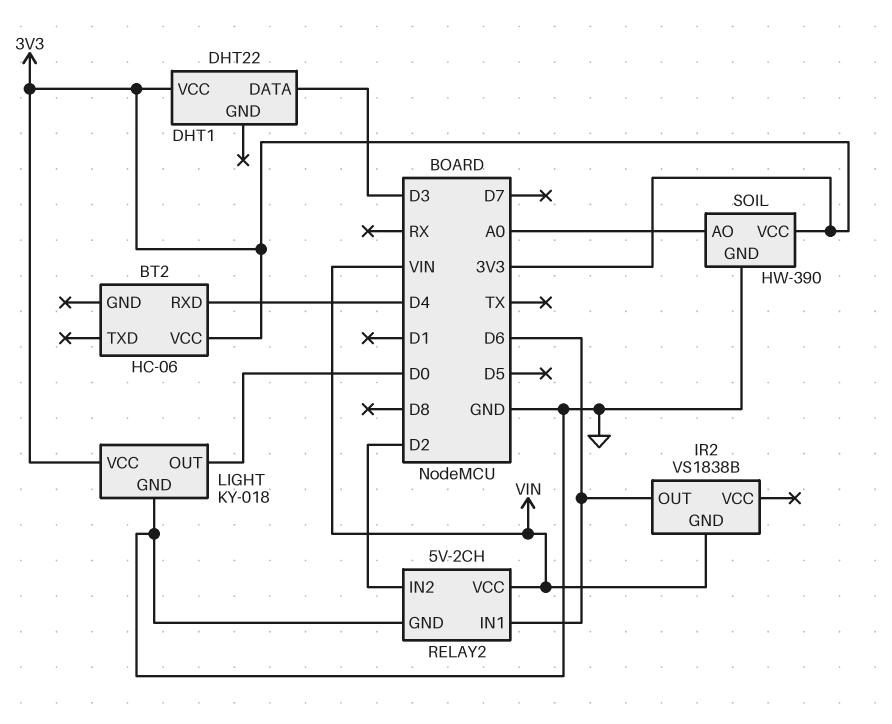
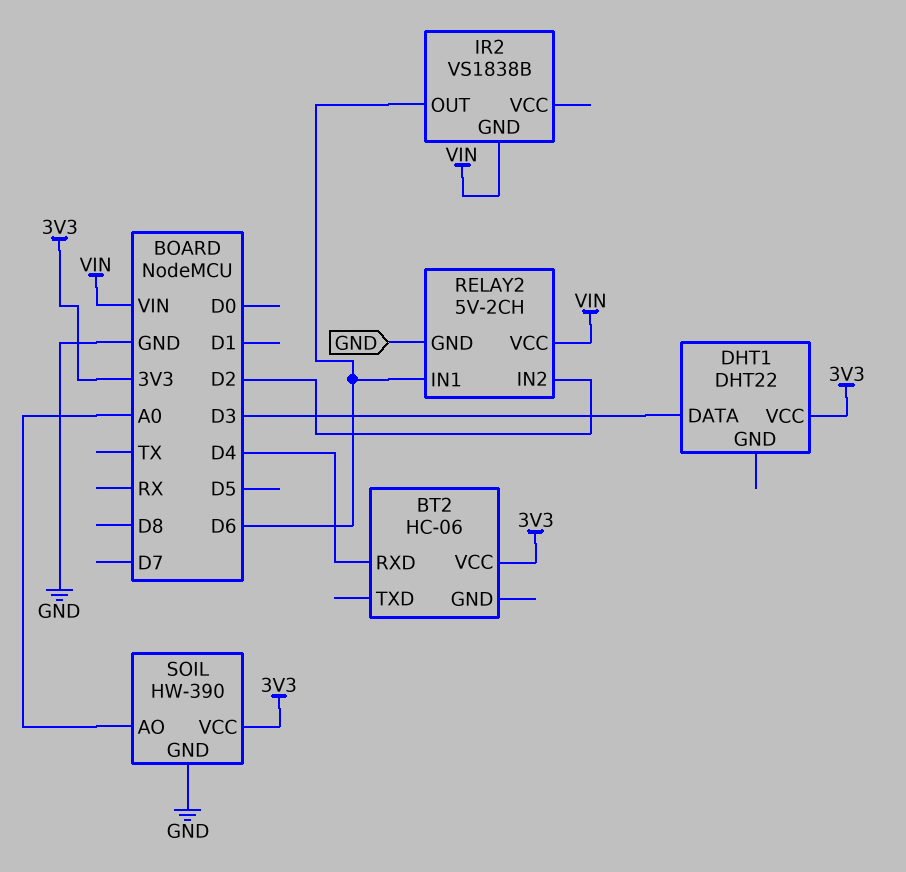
LIGHT: KY-018 -> none
LIGHT pin GND: GND -> none
LIGHT pin OUT: D0 -> none
LIGHT pin VCC: 3V3 -> none

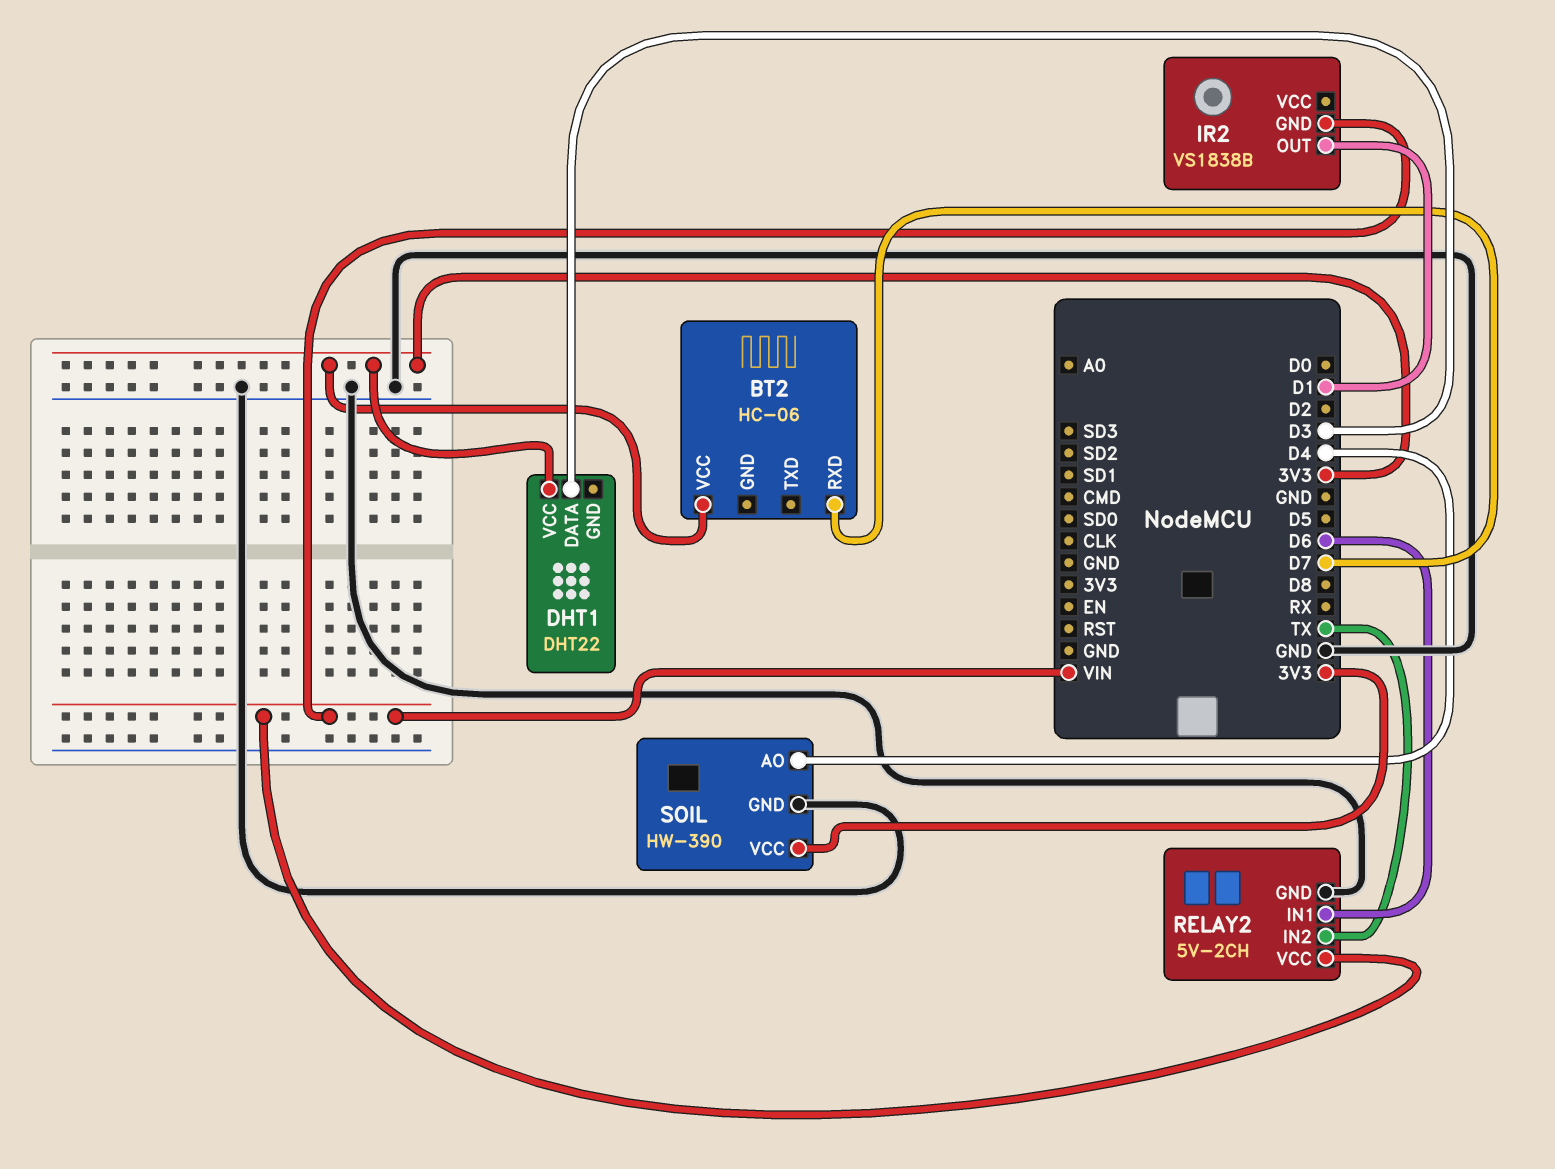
BT2 pin RXD: D4 -> D7
IR2 pin OUT: D6 -> D1
RELAY2 pin IN2: D2 -> TX
SOIL pin AO: A0 -> D4

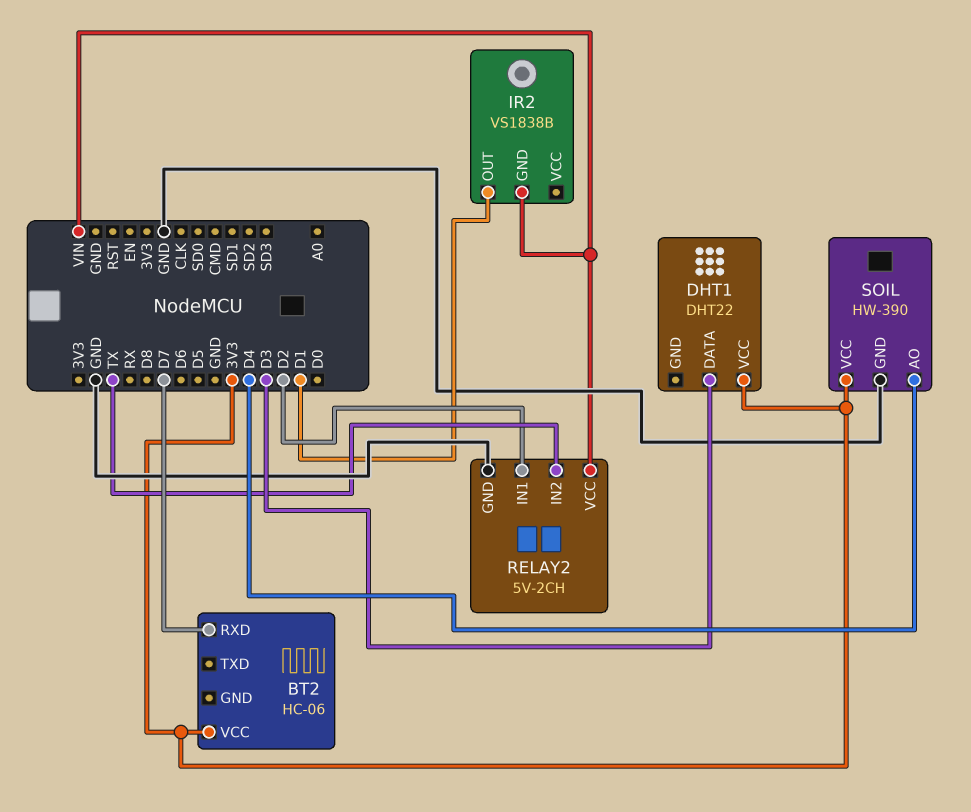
RELAY2 pin IN1: D6 -> D2

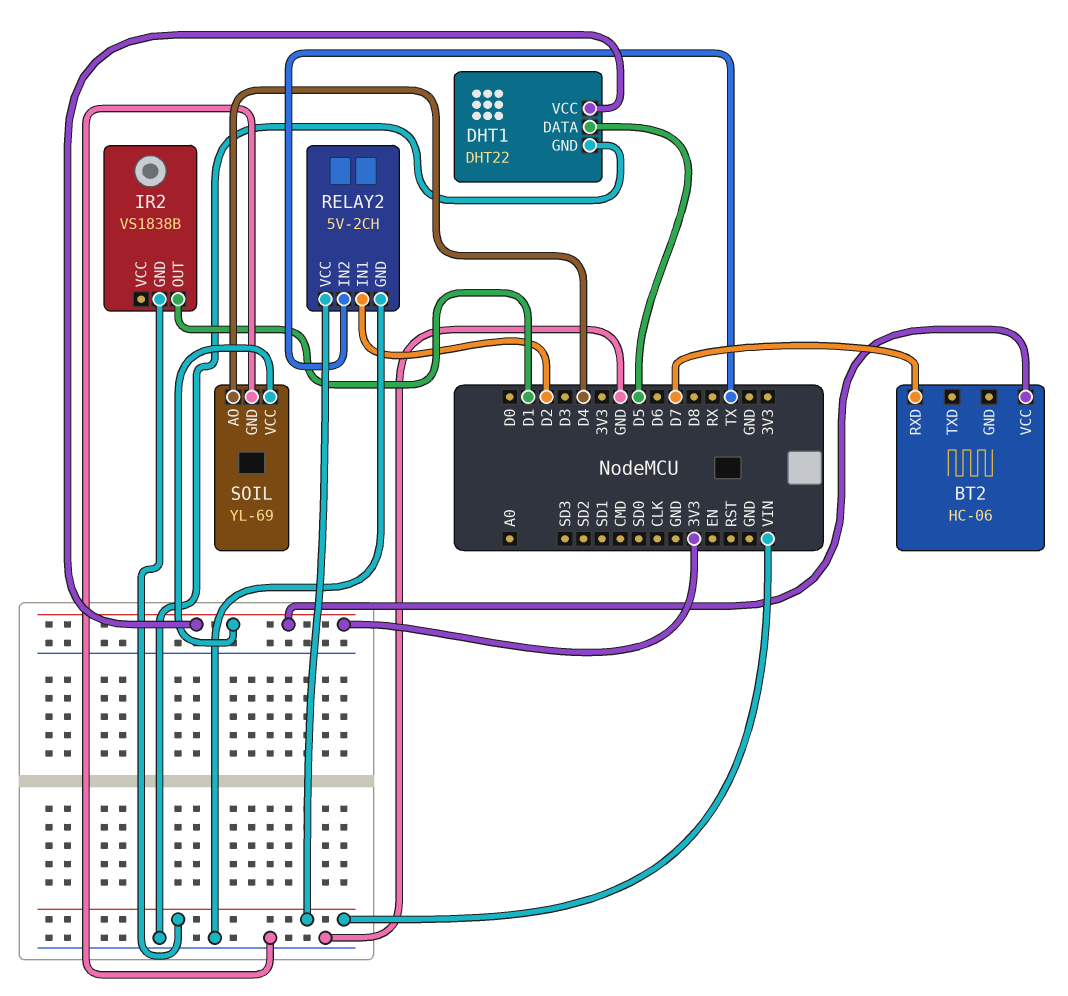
DHT1 pin DATA: D3 -> D5
DHT1 pin GND: none -> GND
SOIL: HW-390 -> YL-69

